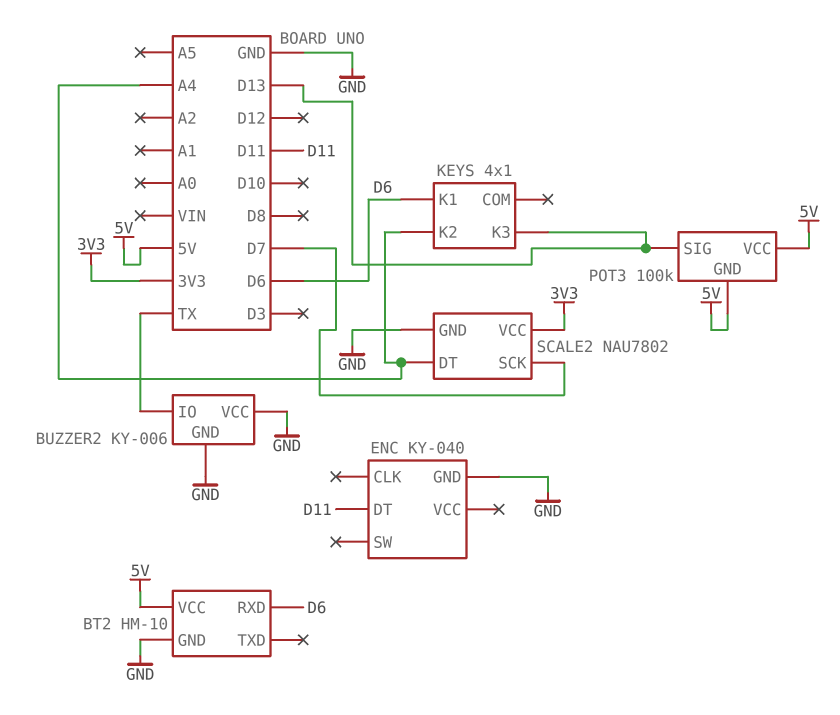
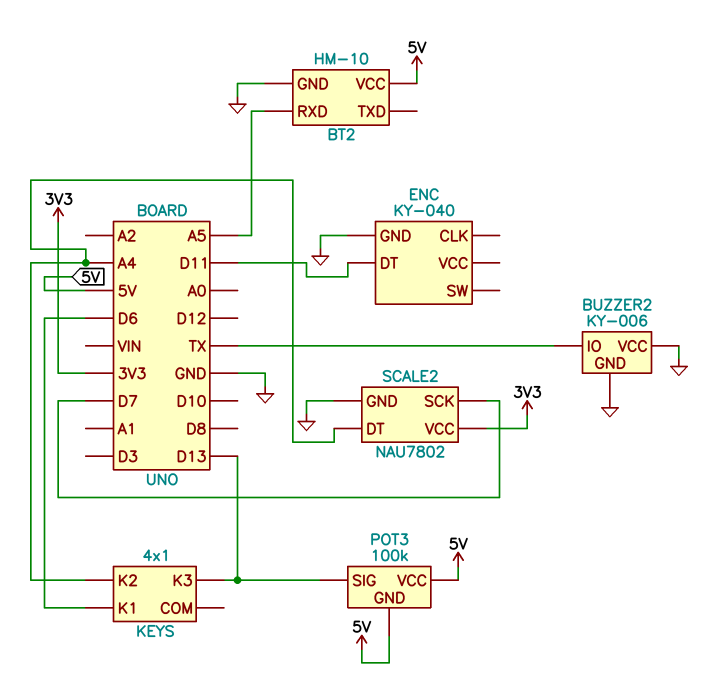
BT2 pin RXD: D6 -> A5

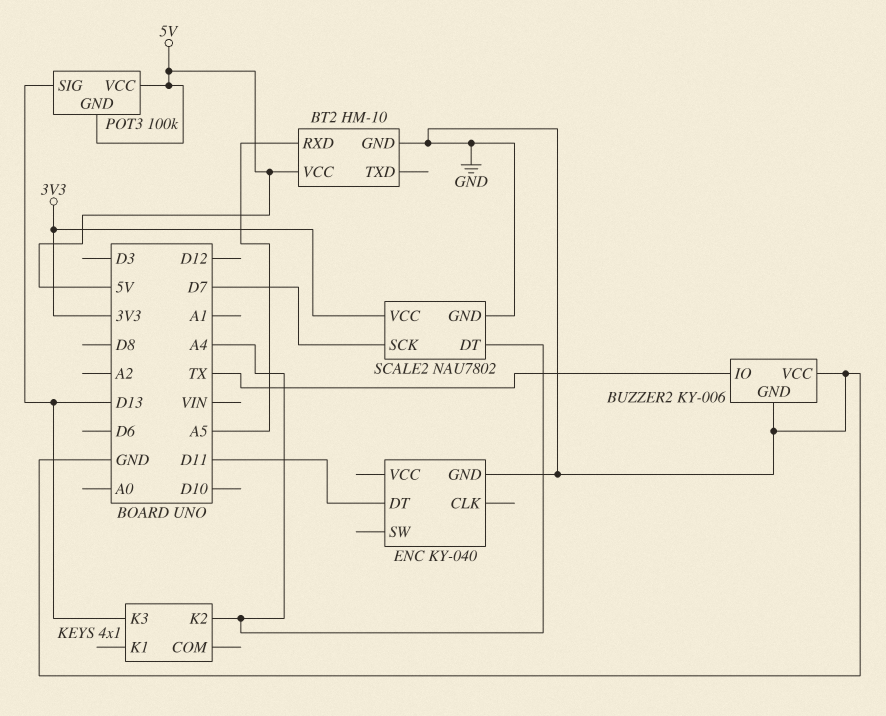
KEYS pin K1: D6 -> none

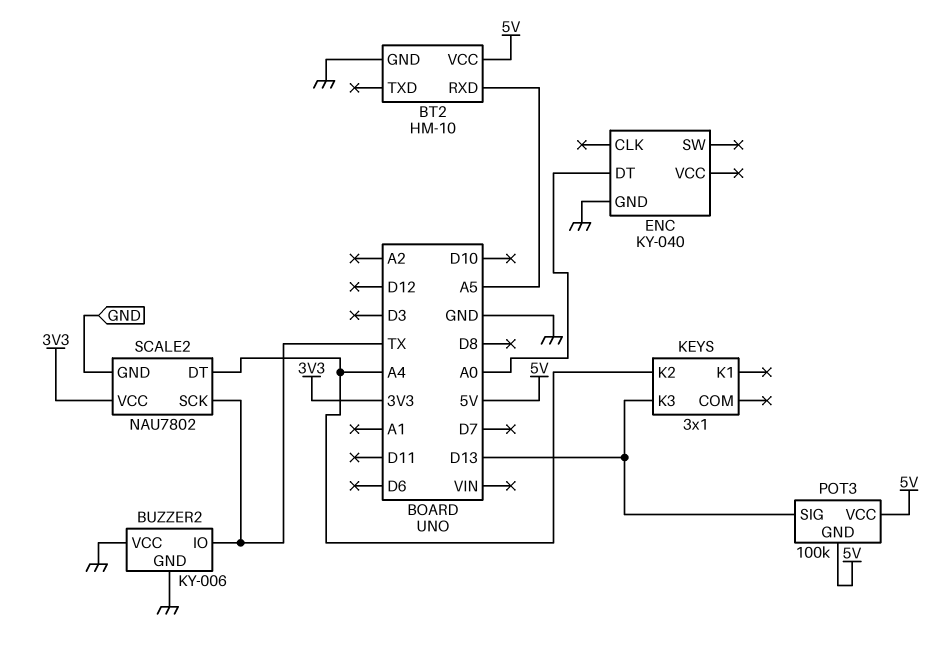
ENC pin DT: D11 -> A0
KEYS: 4x1 -> 3x1
SCALE2 pin SCK: D7 -> TX

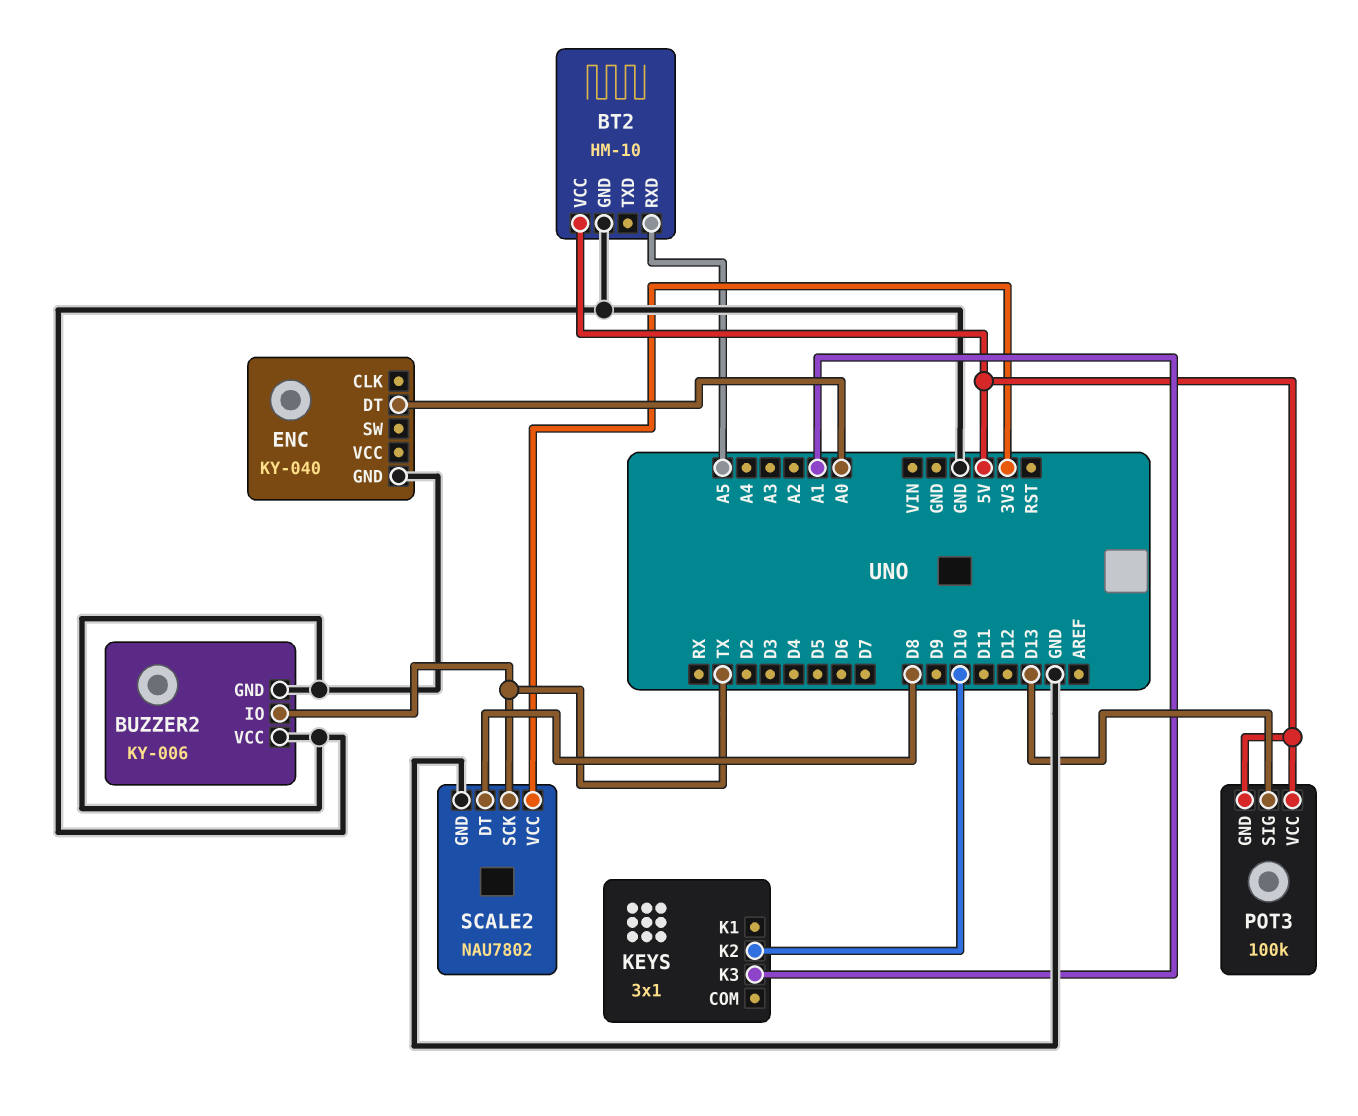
KEYS pin K2: A4 -> D10
KEYS pin K3: D13 -> A1
SCALE2 pin DT: A4 -> D8

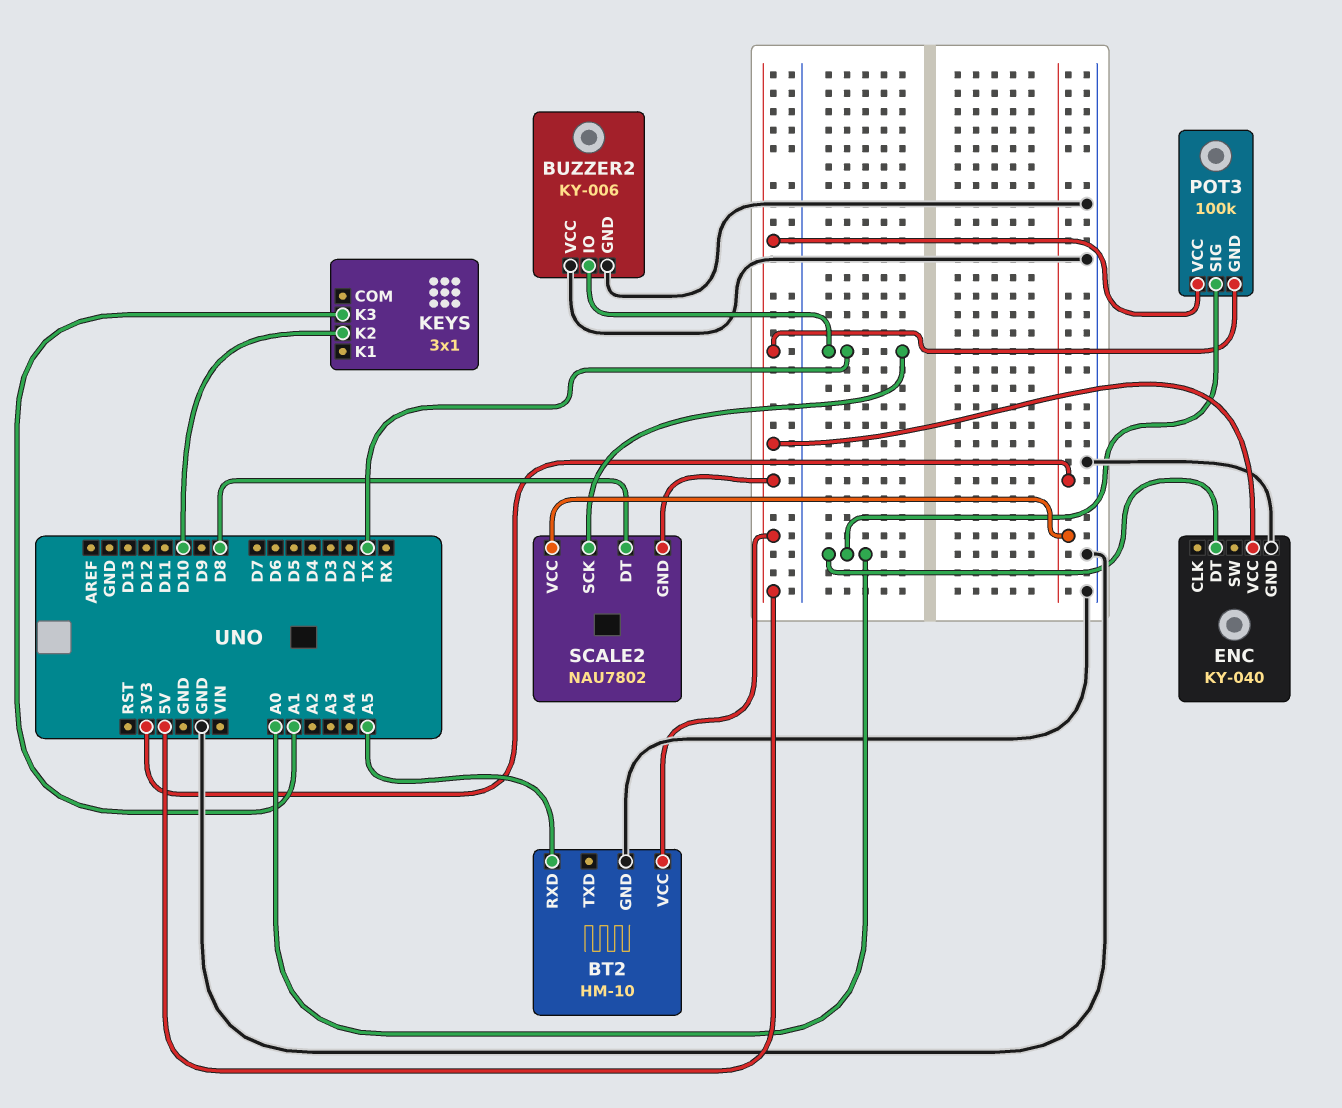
ENC pin VCC: none -> 5V
POT3 pin SIG: D13 -> A0
SCALE2 pin GND: GND -> 5V

